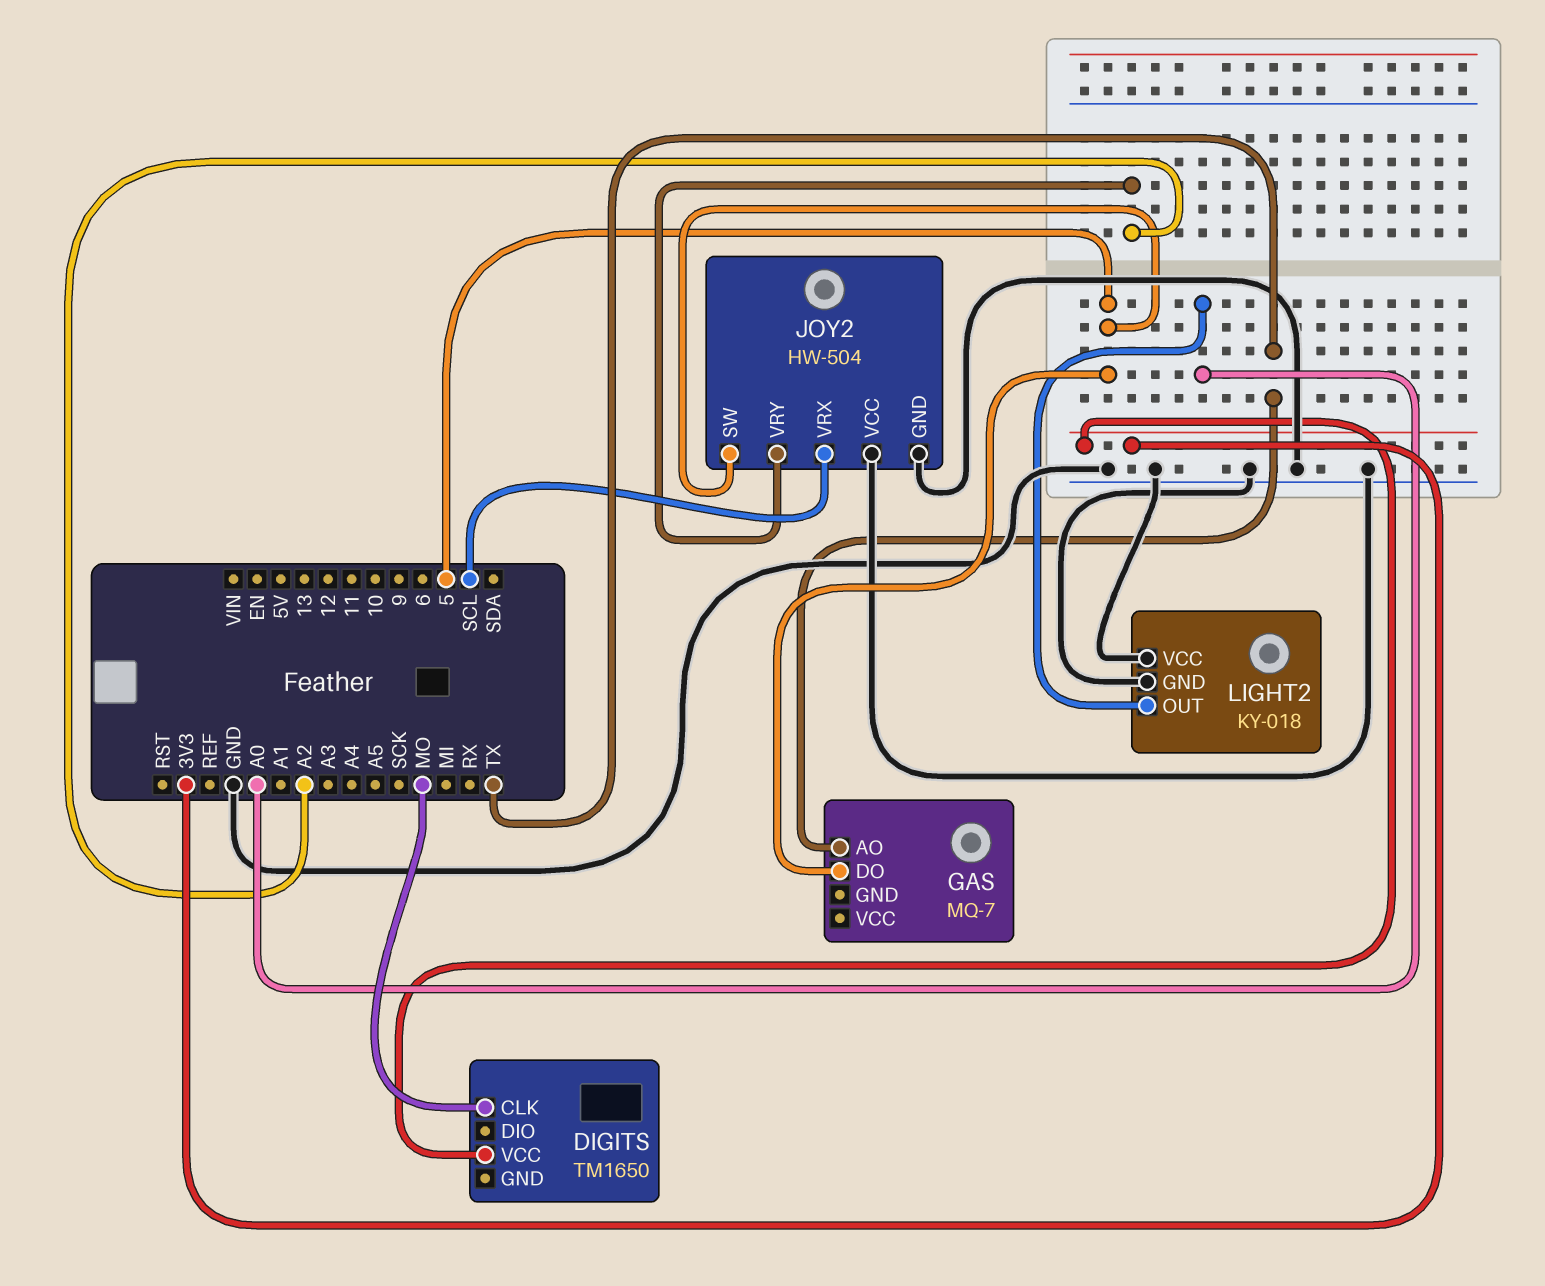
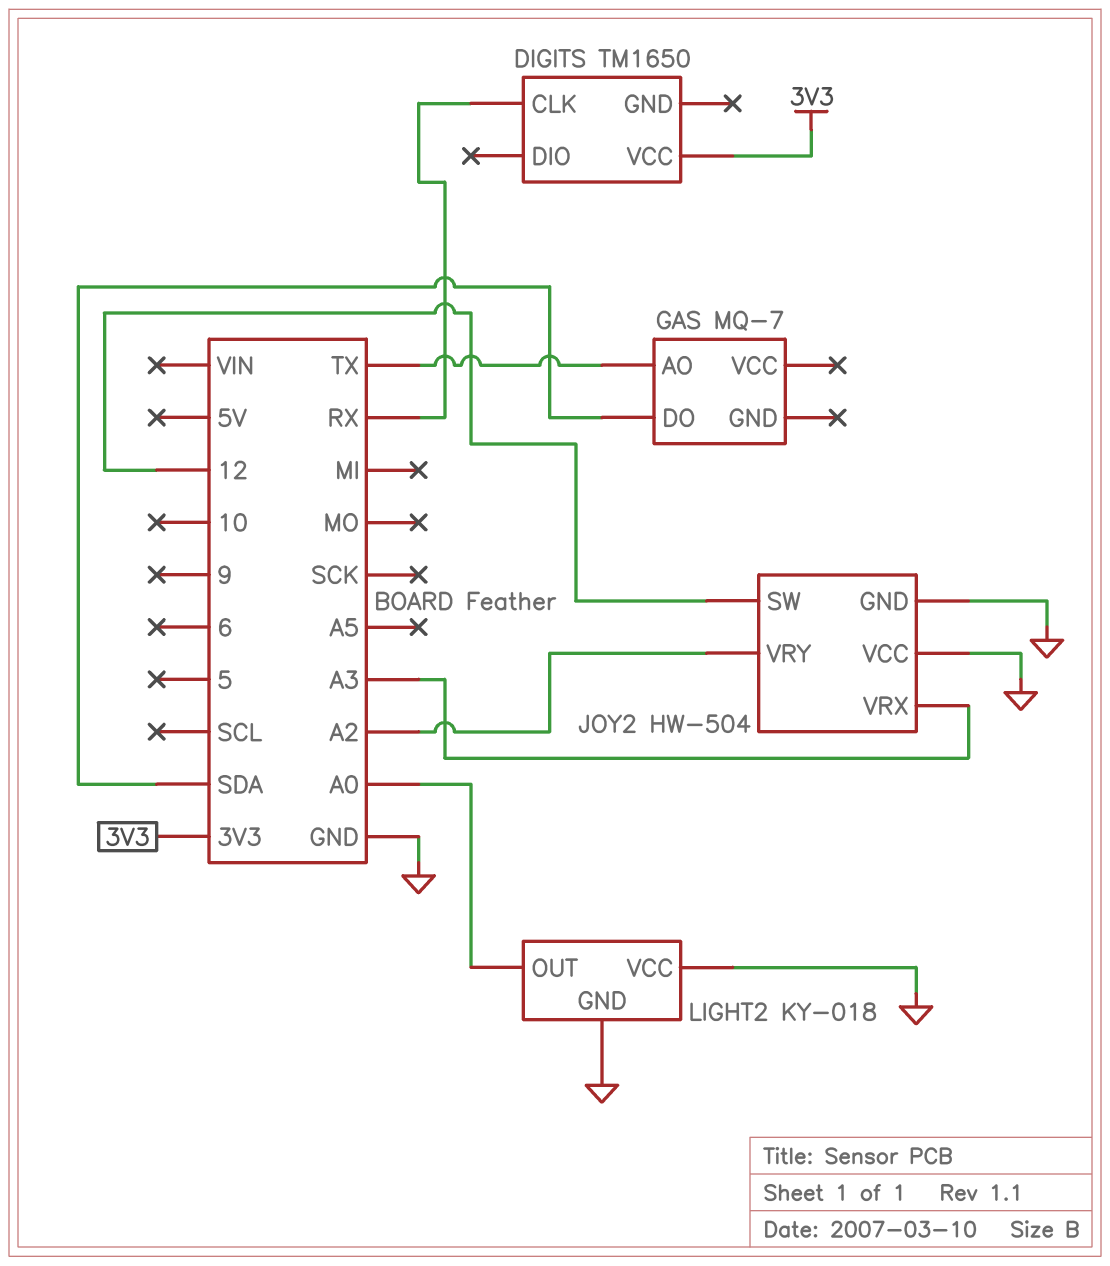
DIGITS pin CLK: MO -> RX
GAS pin DO: 5 -> SDA
JOY2 pin SW: 5 -> 12
JOY2 pin VRX: SCL -> A3

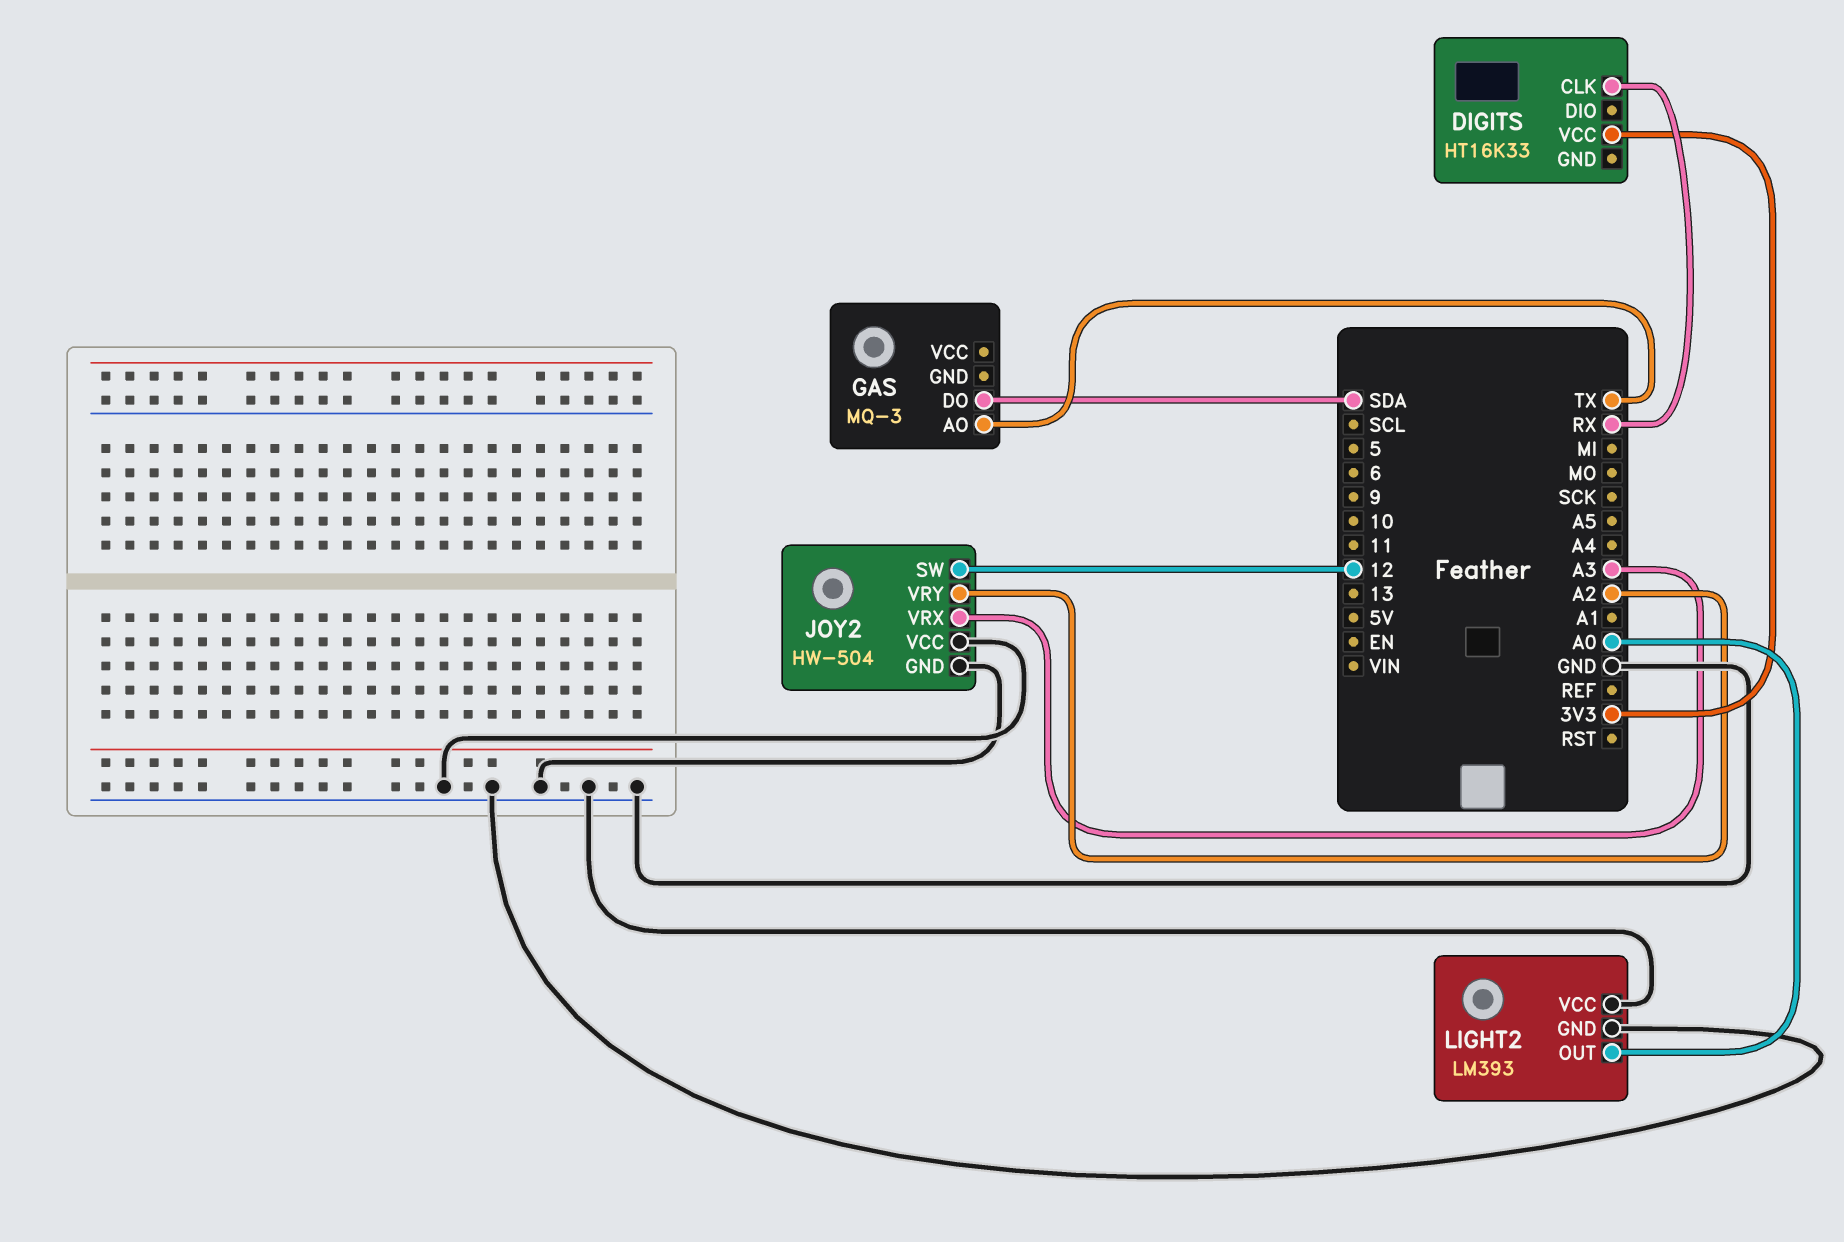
DIGITS: TM1650 -> HT16K33
GAS: MQ-7 -> MQ-3
LIGHT2: KY-018 -> LM393

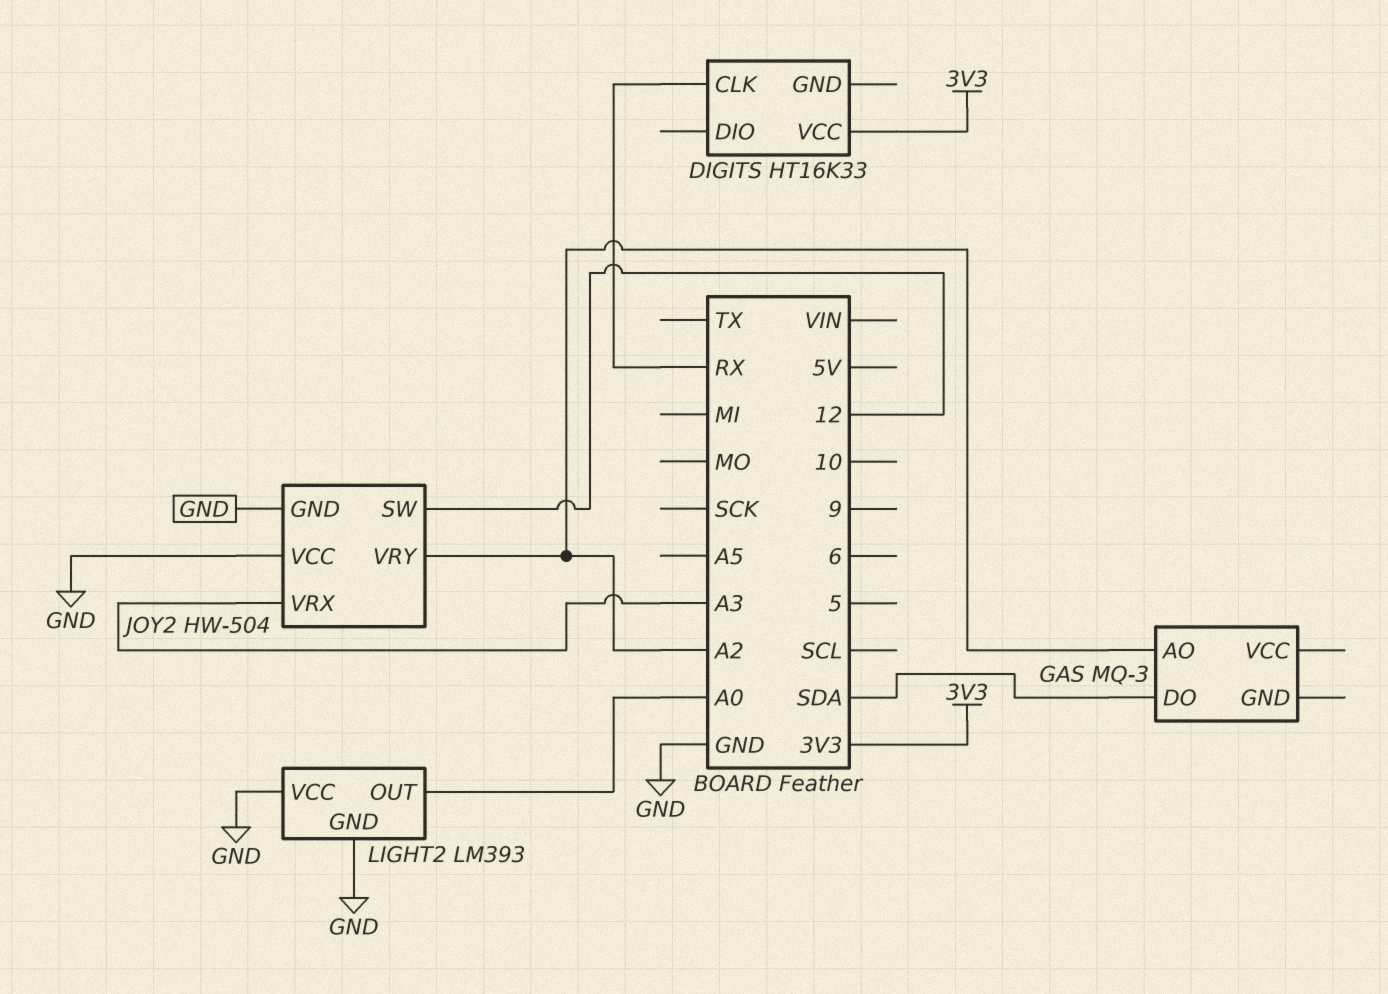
GAS pin AO: TX -> A2

